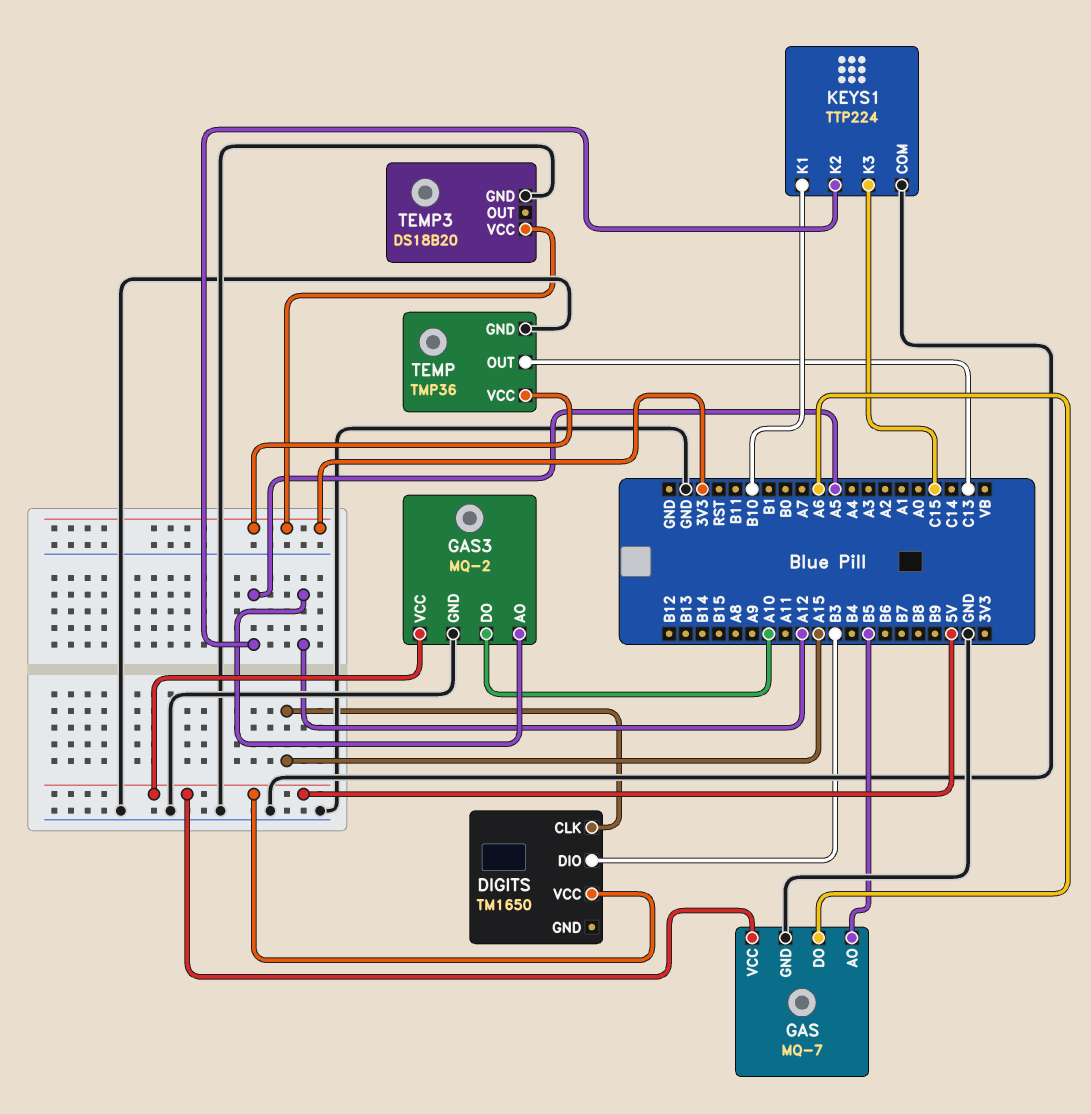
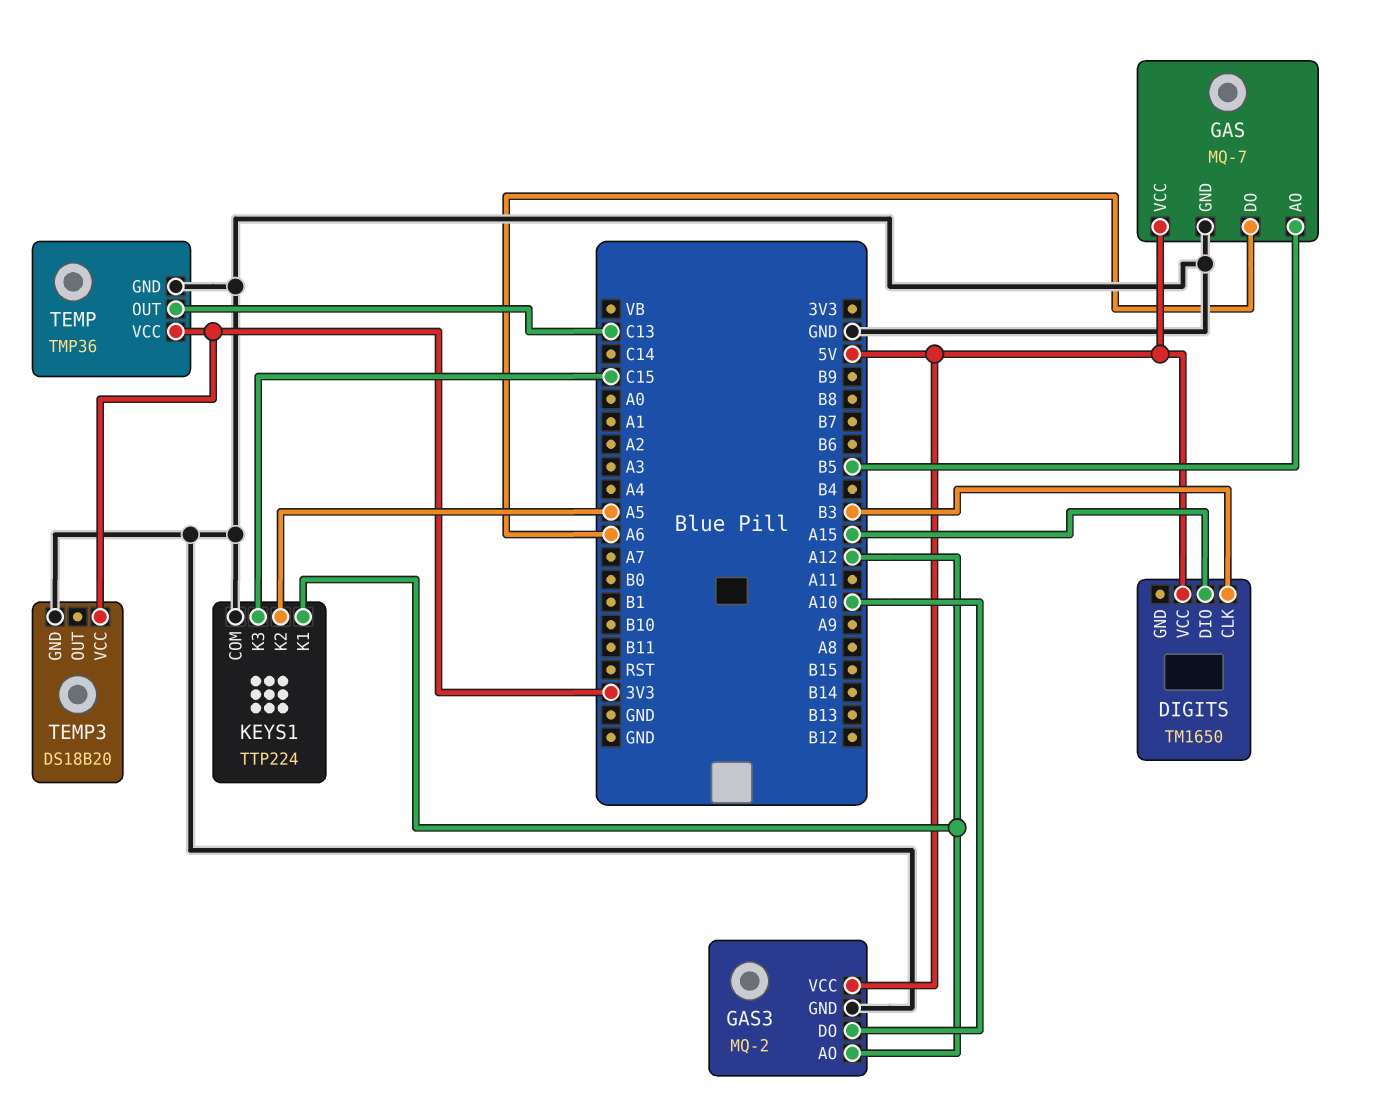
DIGITS pin CLK: A15 -> B3
DIGITS pin DIO: B3 -> A15
KEYS1 pin K1: B10 -> A12

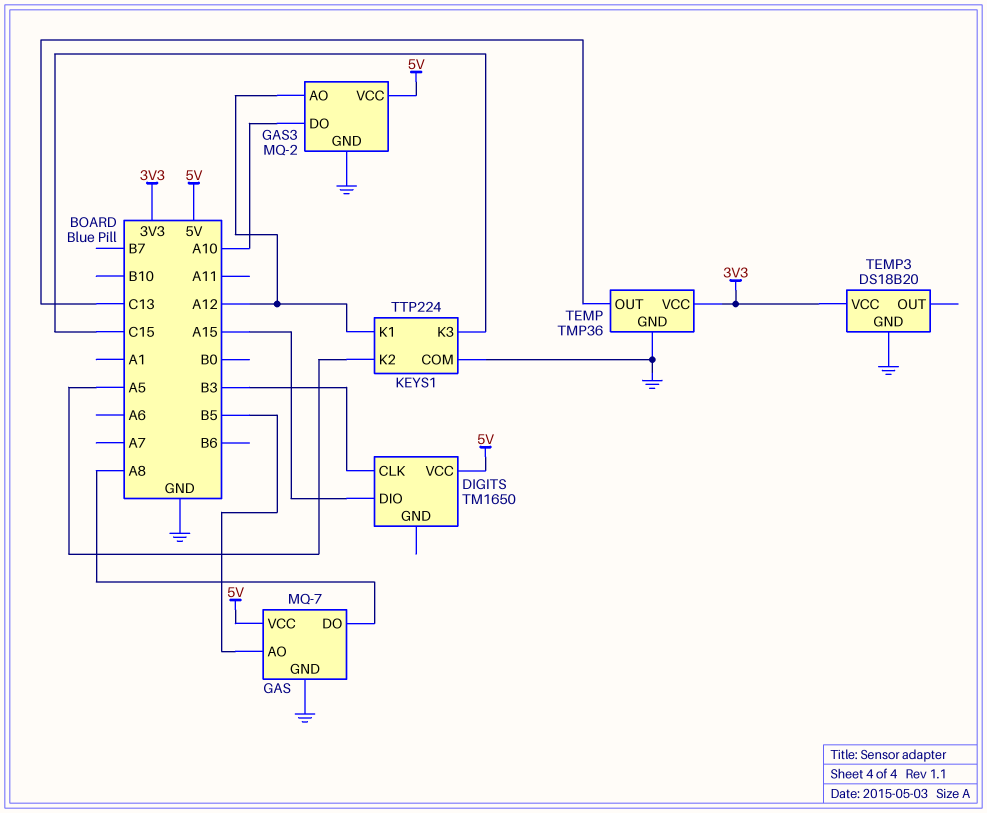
GAS pin DO: A6 -> A8

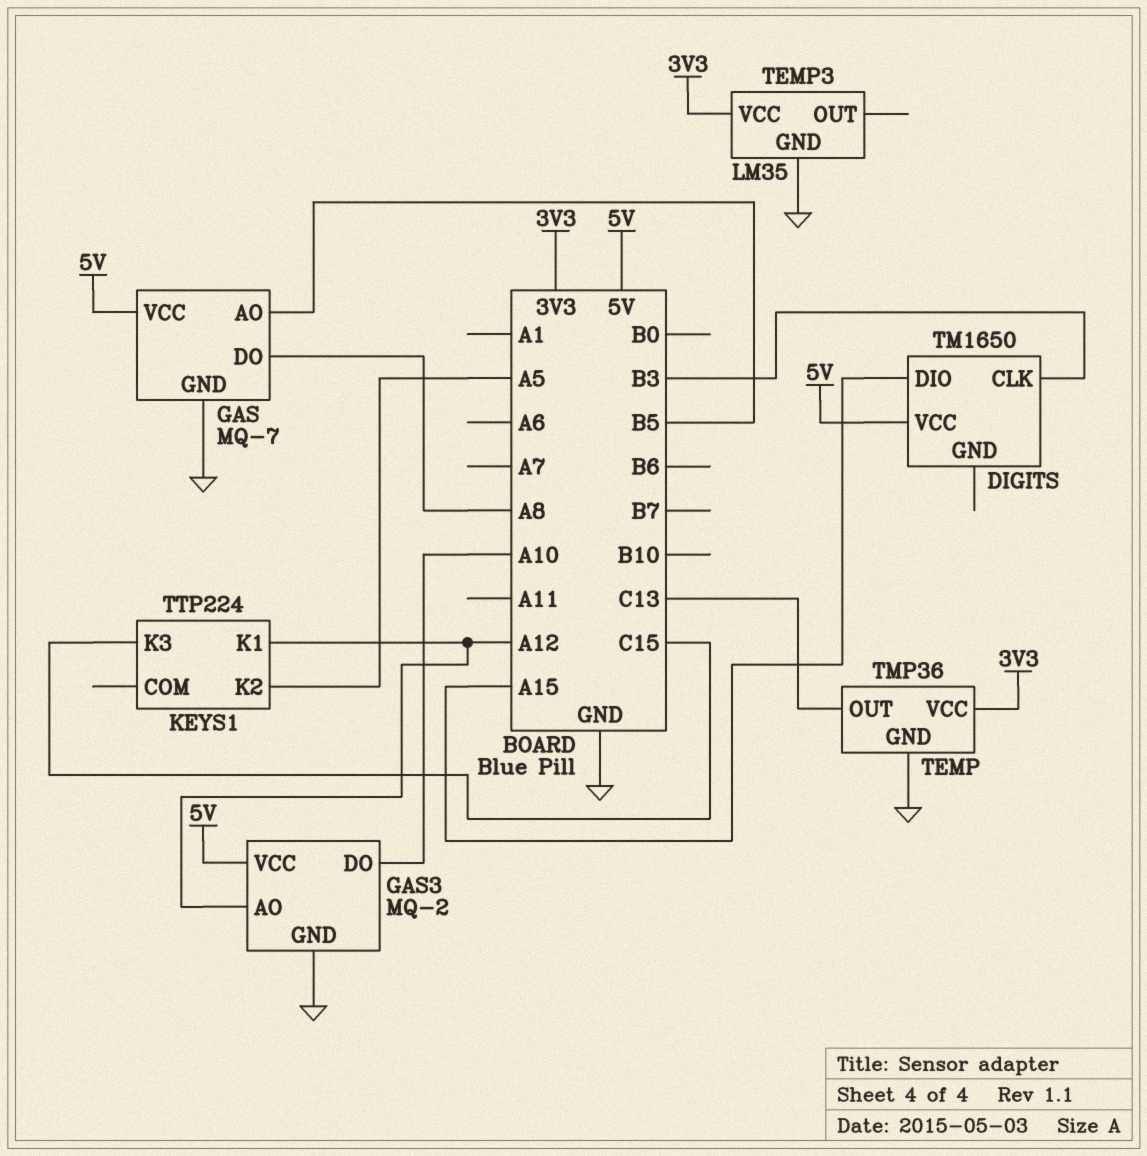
KEYS1 pin COM: GND -> none
TEMP3: DS18B20 -> LM35

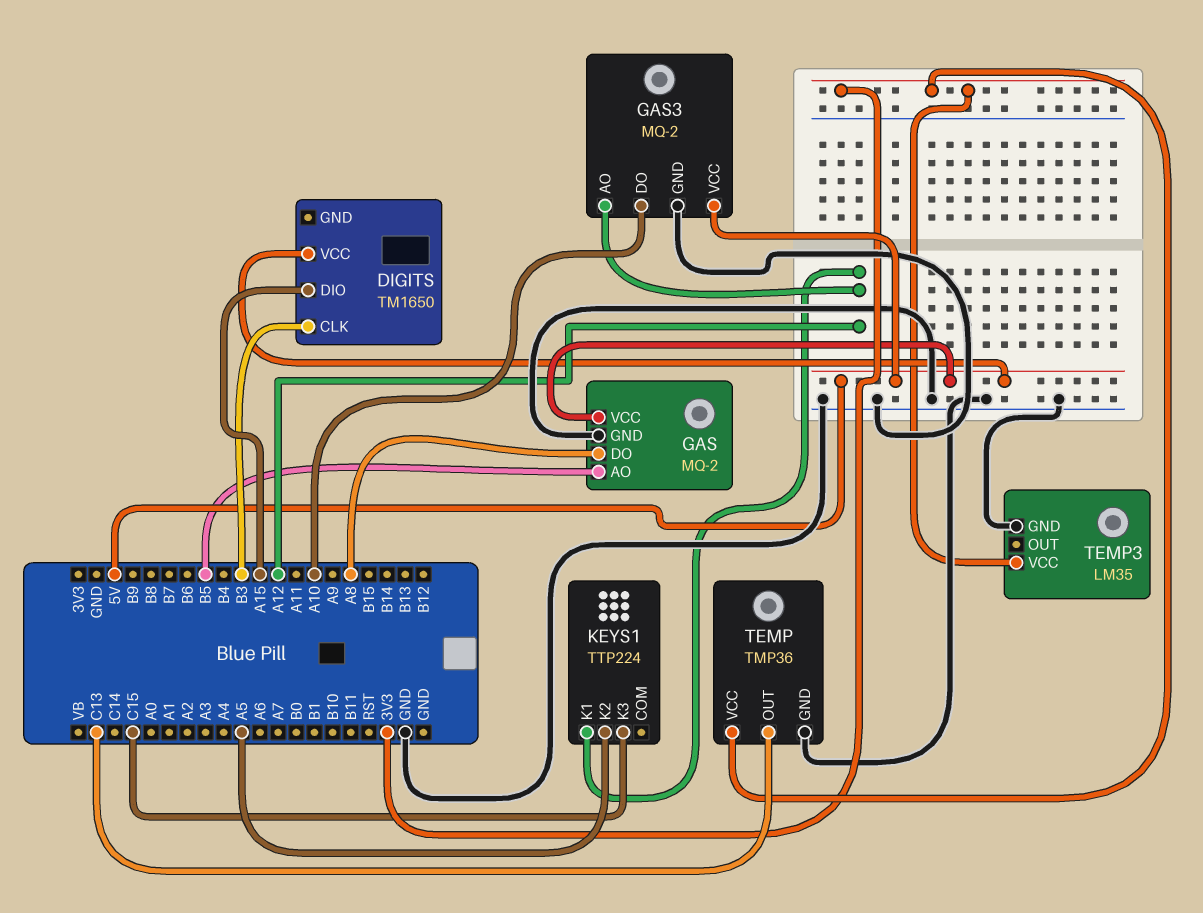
GAS: MQ-7 -> MQ-2

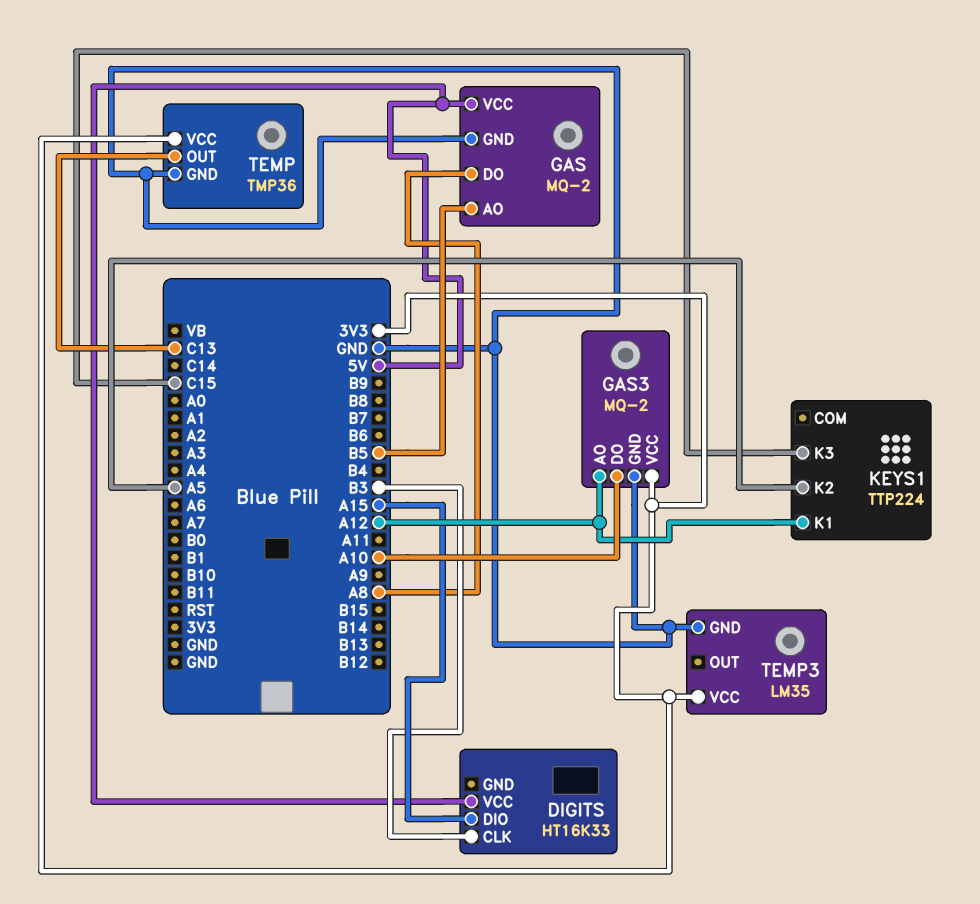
DIGITS: TM1650 -> HT16K33
GAS3 pin VCC: 5V -> 3V3

